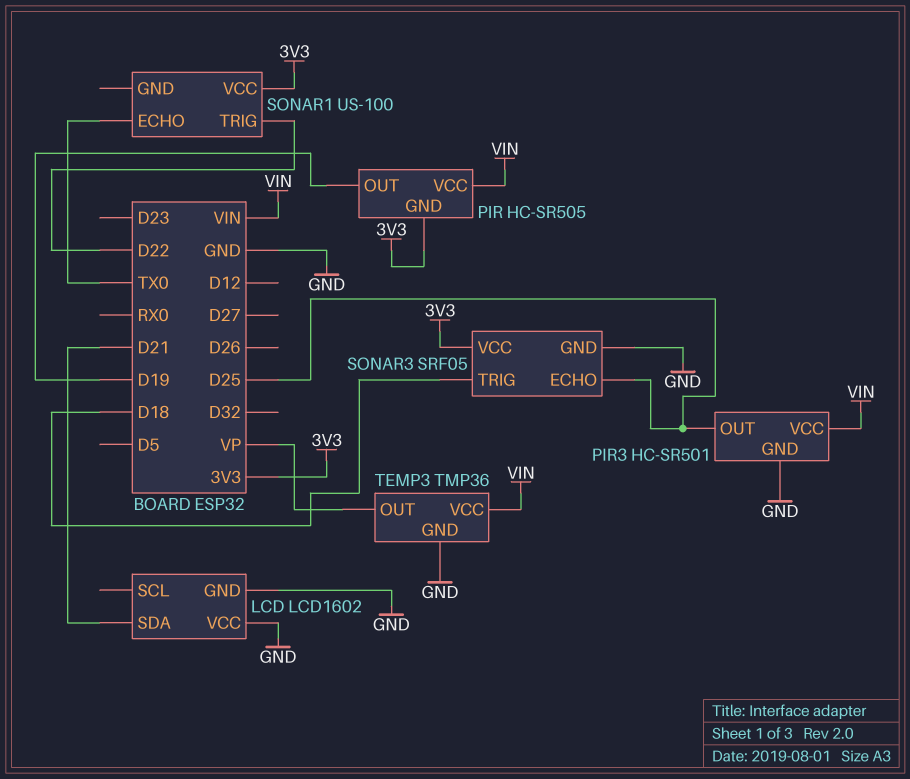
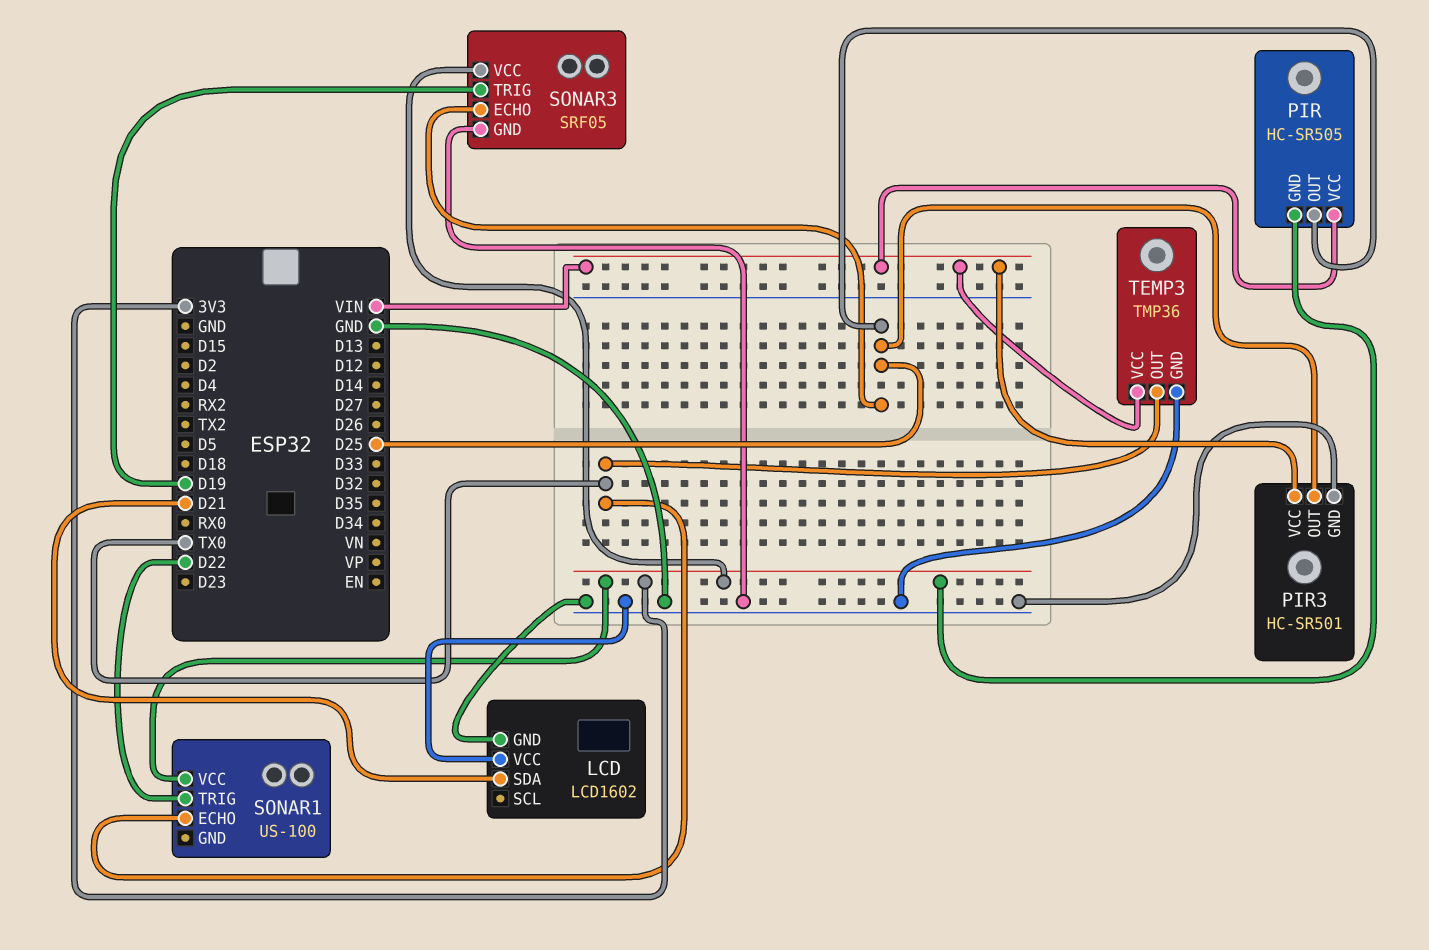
PIR pin OUT: D19 -> D25
SONAR3 pin TRIG: D18 -> D19
TEMP3 pin OUT: VP -> TX0

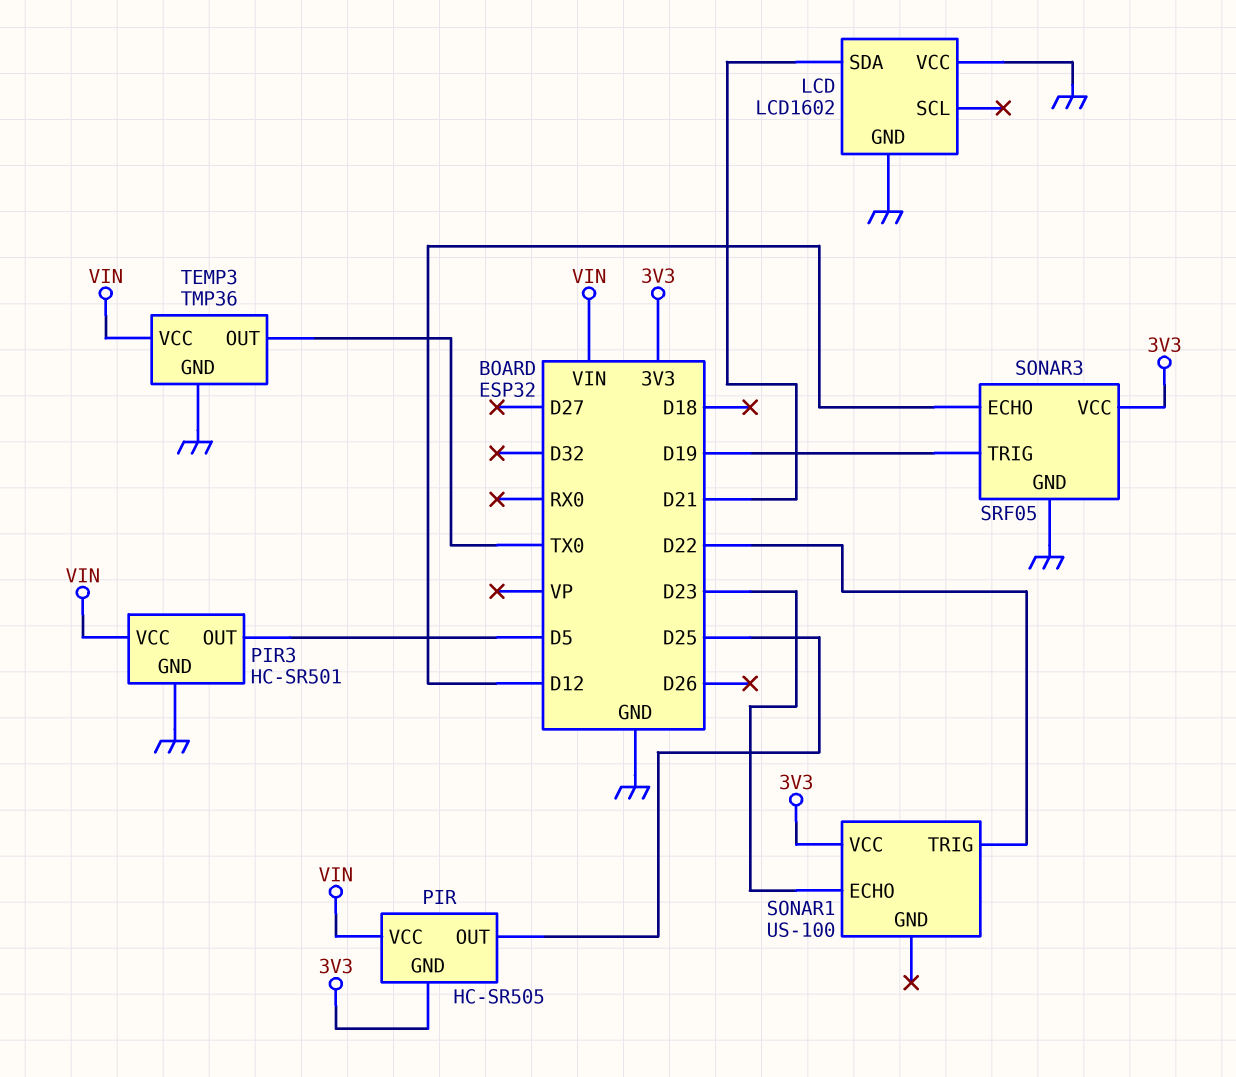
PIR3 pin OUT: D25 -> D5
SONAR1 pin ECHO: TX0 -> D23
SONAR3 pin ECHO: D25 -> D12

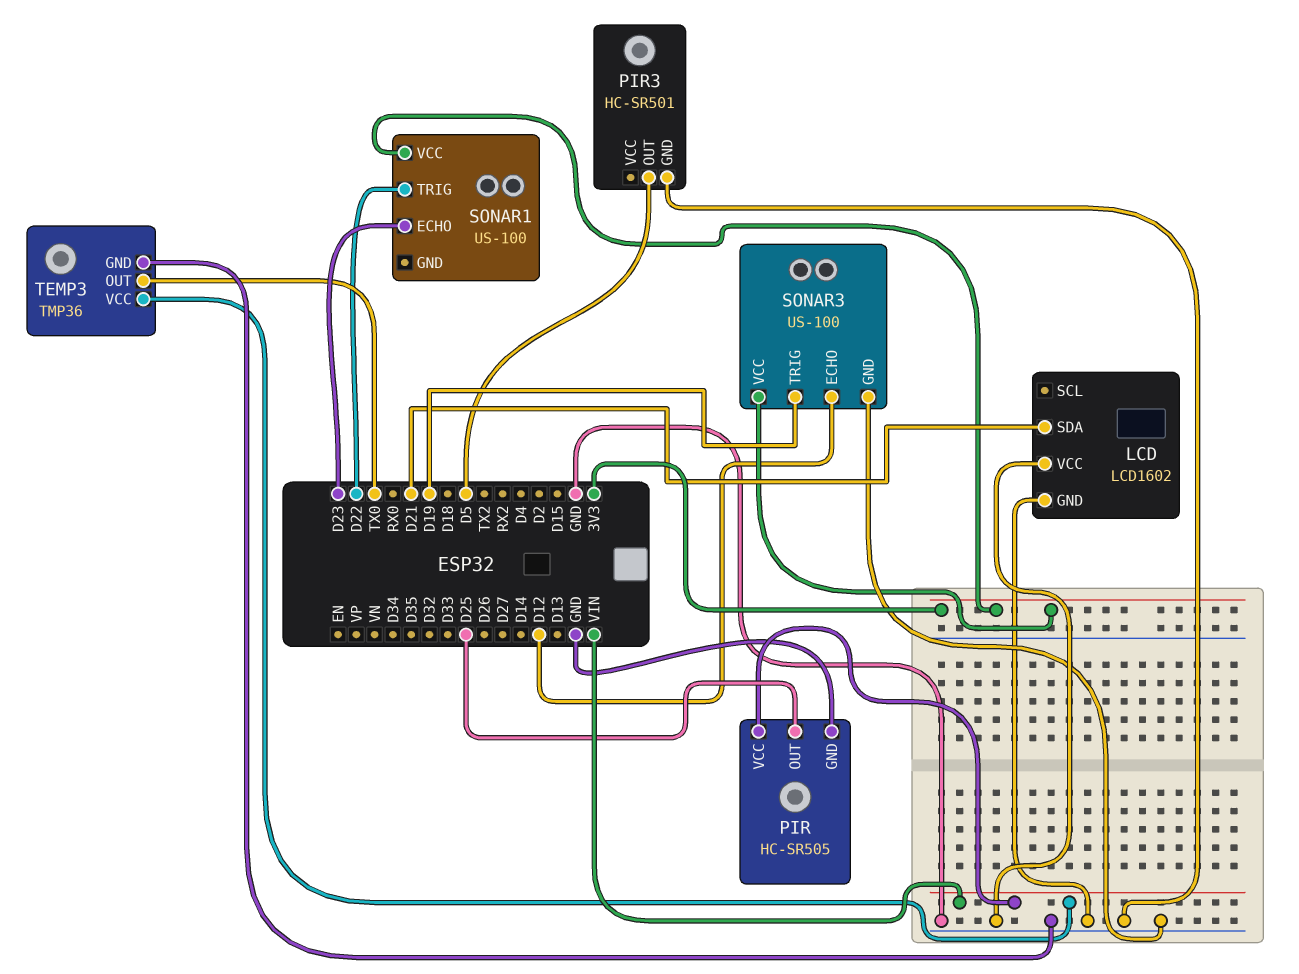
PIR pin GND: 3V3 -> GND
PIR3 pin VCC: VIN -> none
SONAR3: SRF05 -> US-100

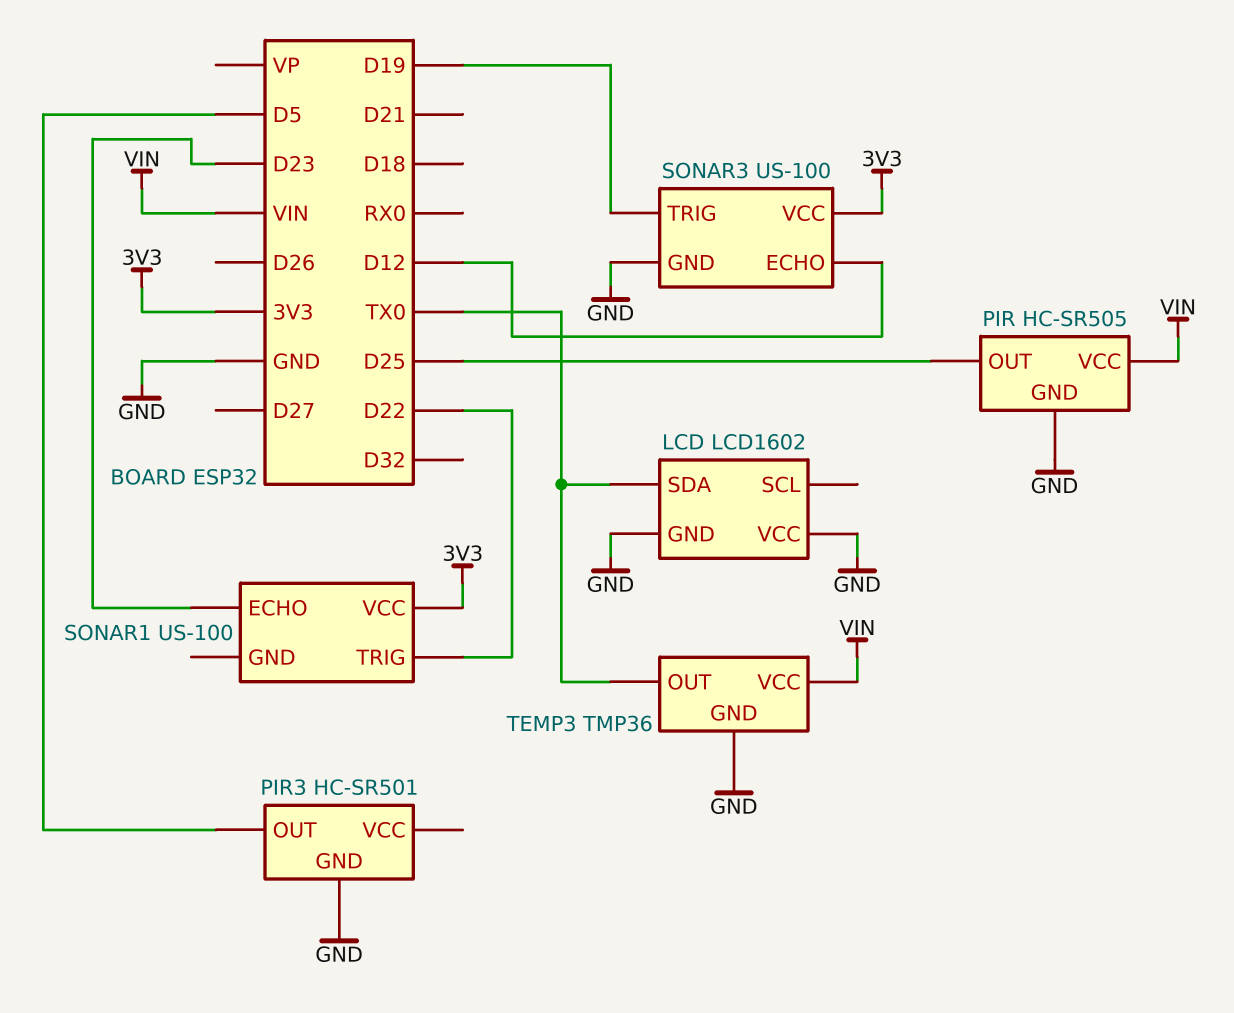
LCD pin SDA: D21 -> TX0

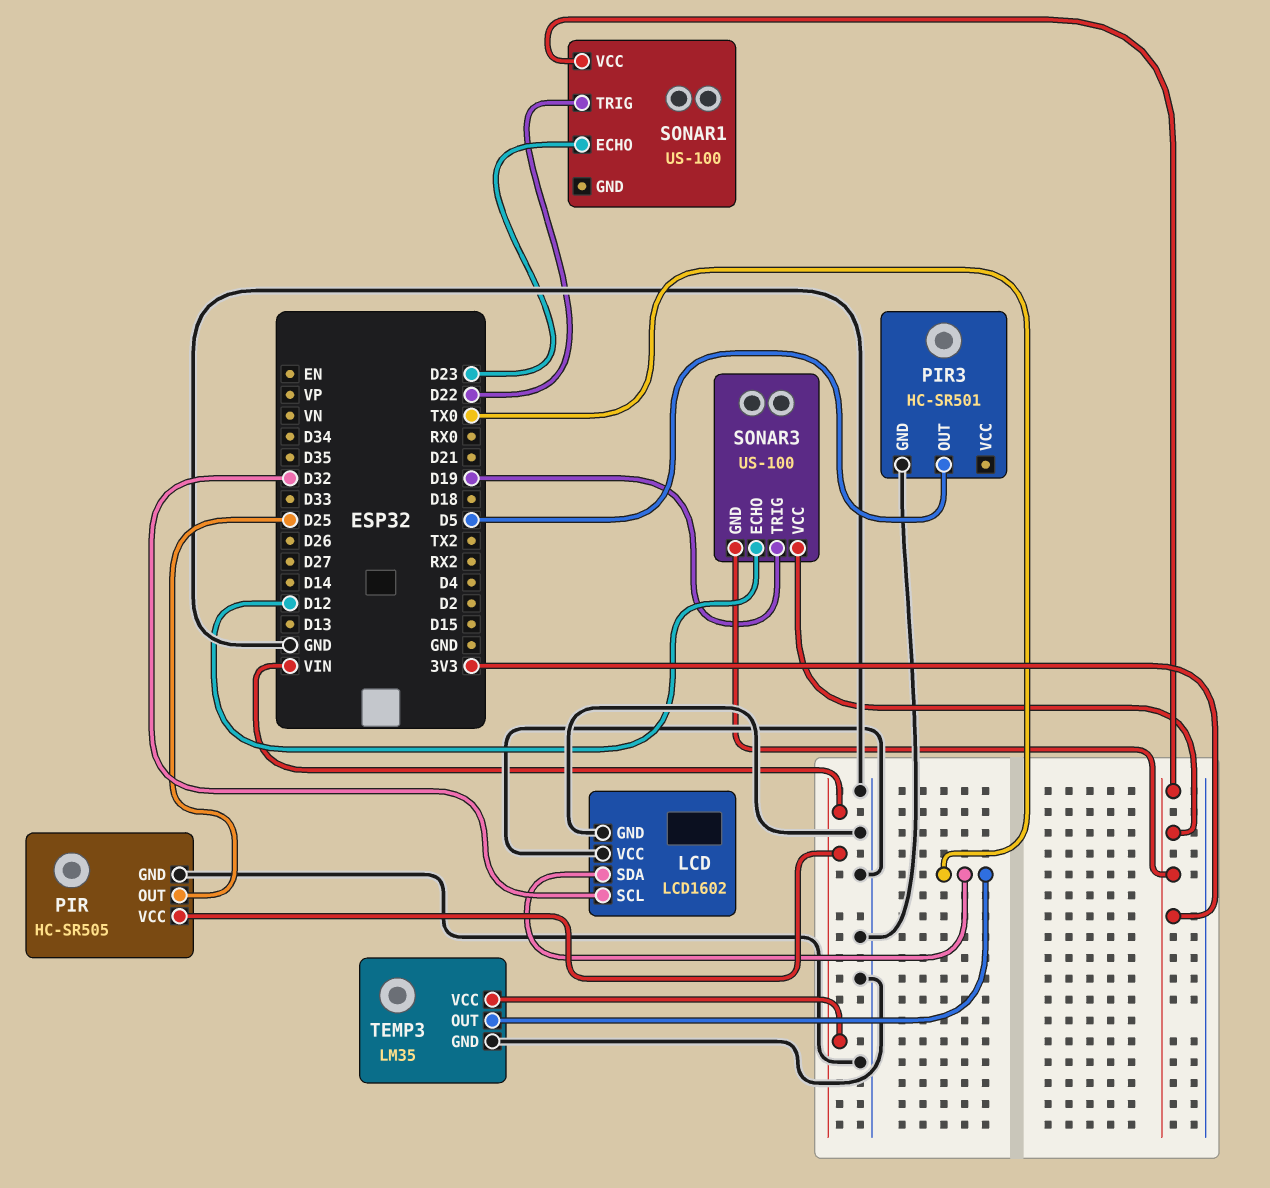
LCD pin SCL: none -> D32
SONAR3 pin GND: GND -> 3V3
TEMP3: TMP36 -> LM35

